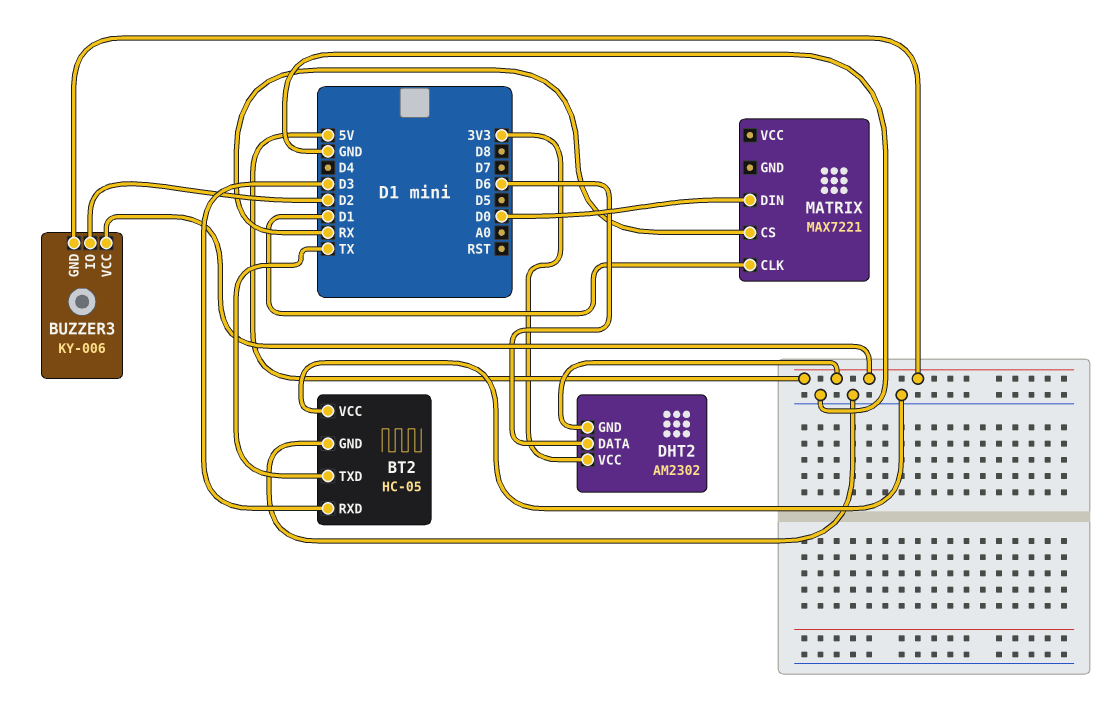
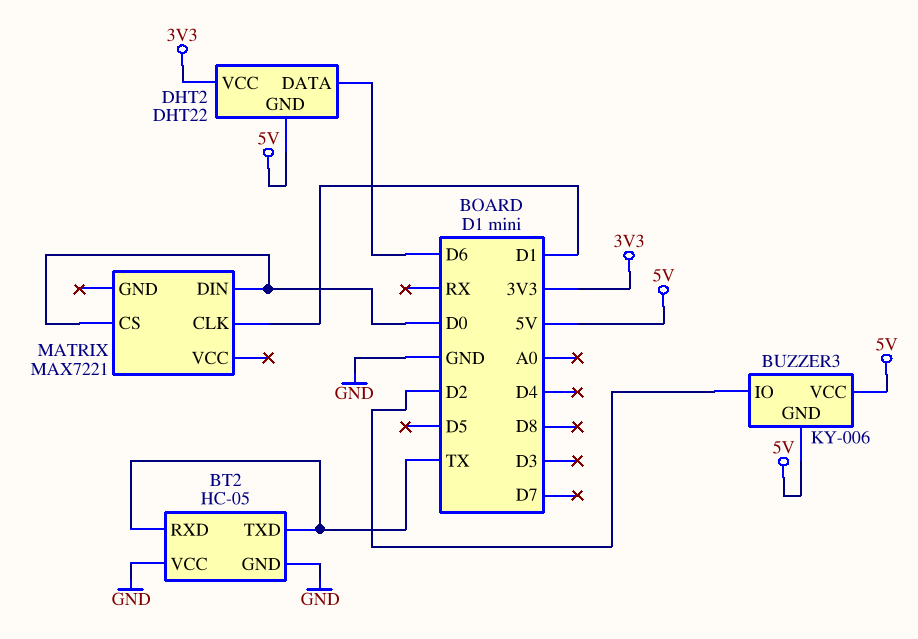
BT2 pin RXD: D3 -> TX
DHT2: AM2302 -> DHT22
MATRIX pin CS: RX -> D0

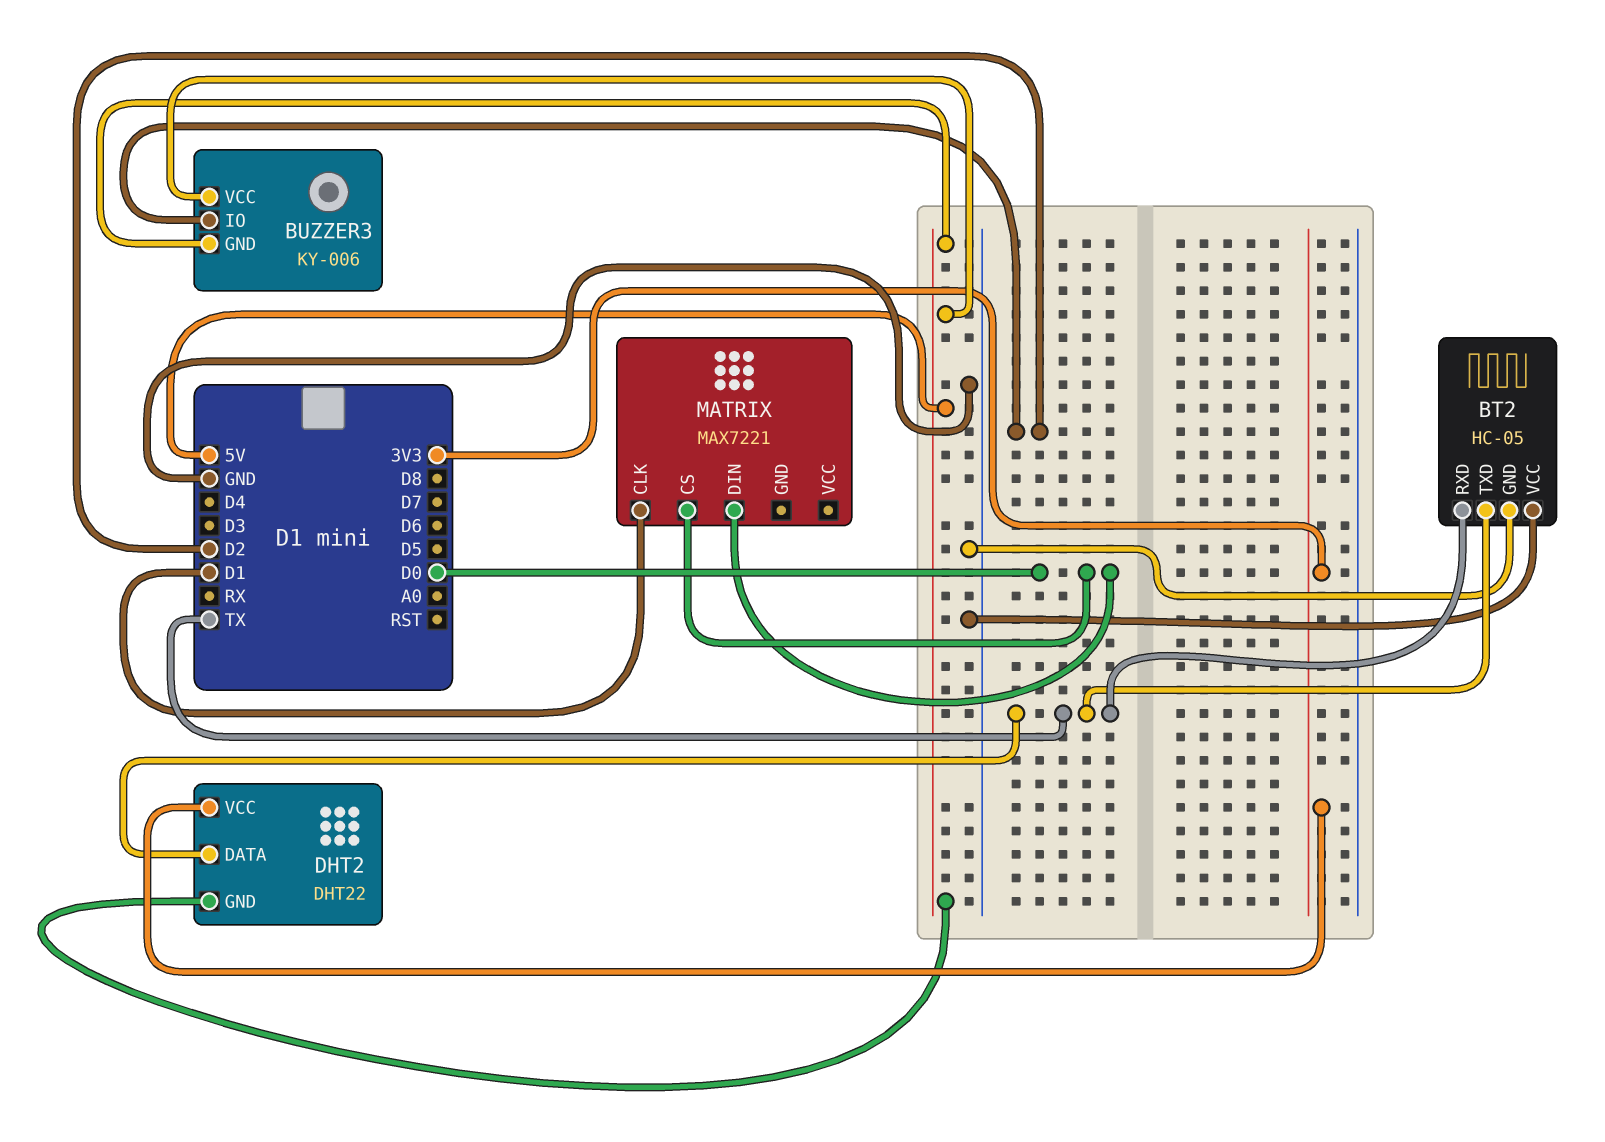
DHT2 pin DATA: D6 -> TX

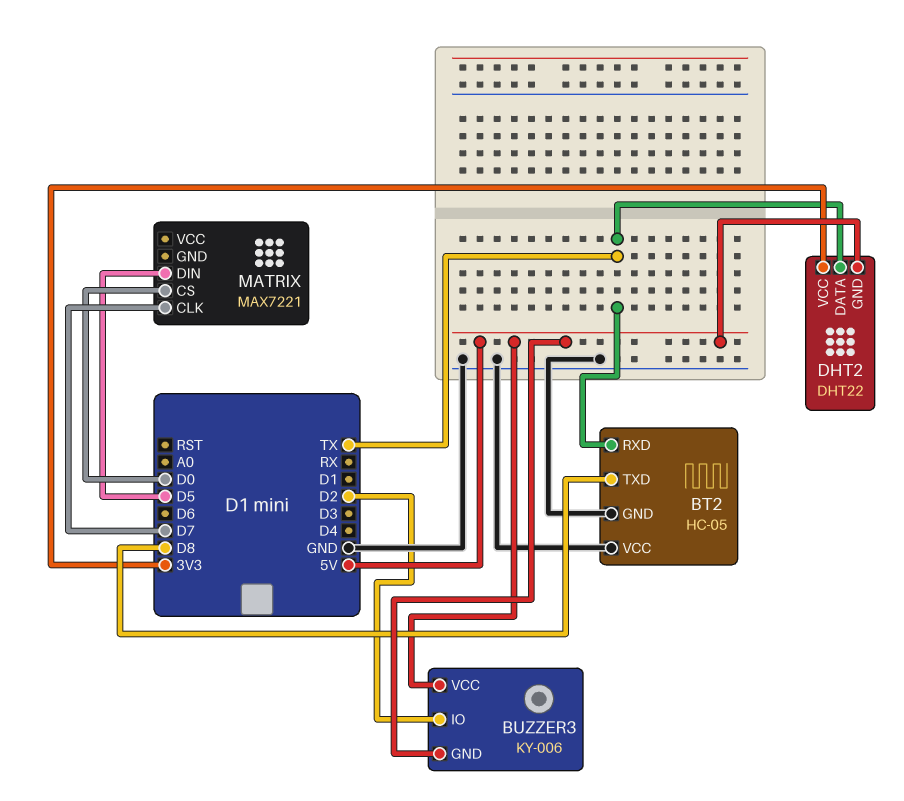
BT2 pin TXD: TX -> D8
MATRIX pin CLK: D1 -> D7
MATRIX pin DIN: D0 -> D5

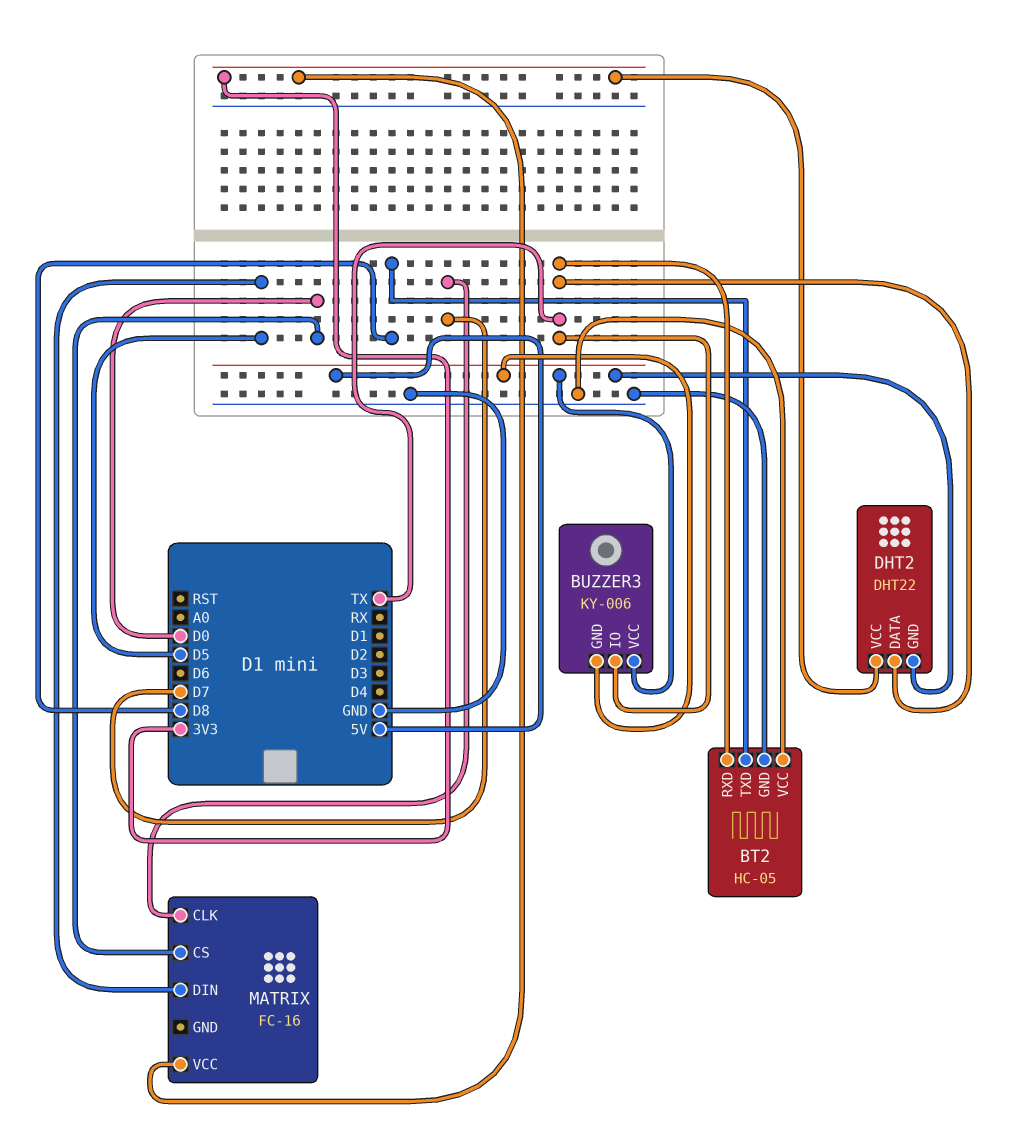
BUZZER3 pin IO: D2 -> TX
MATRIX: MAX7221 -> FC-16
MATRIX pin VCC: none -> 3V3

